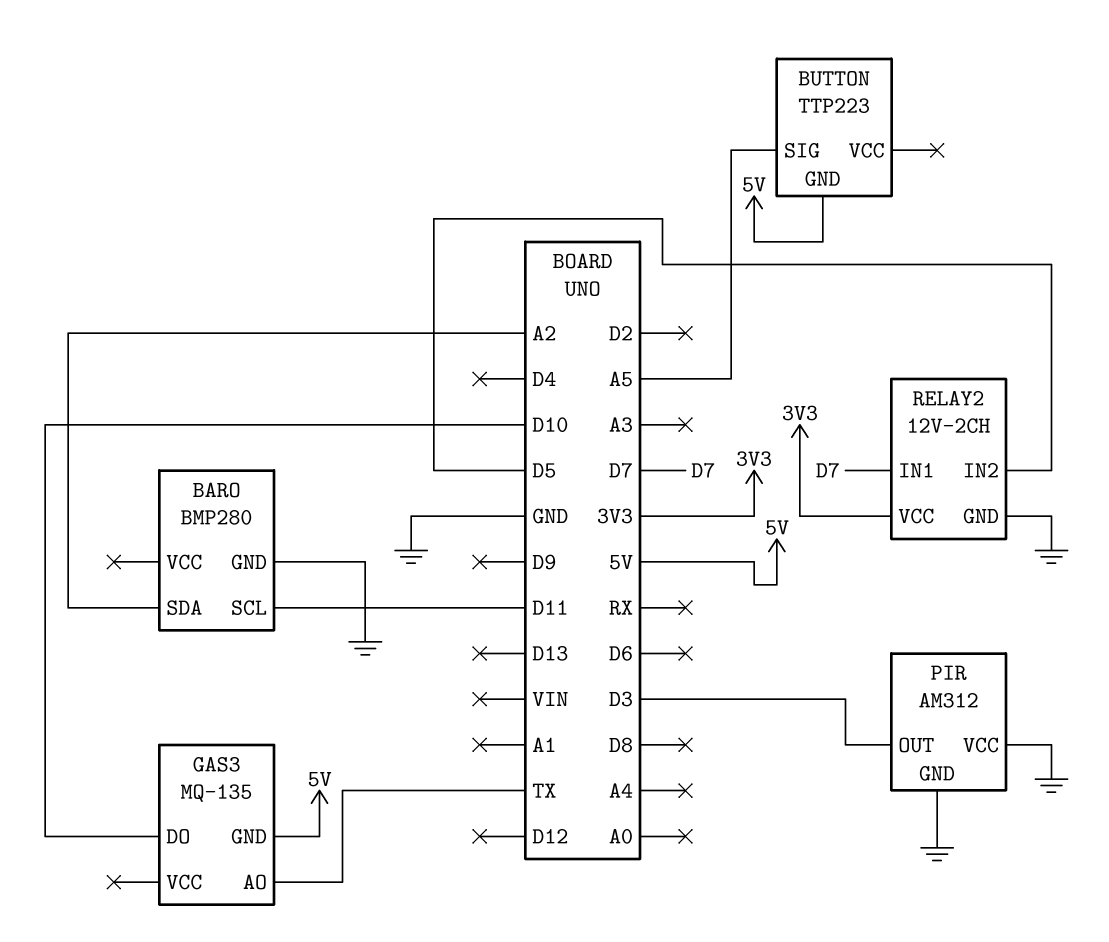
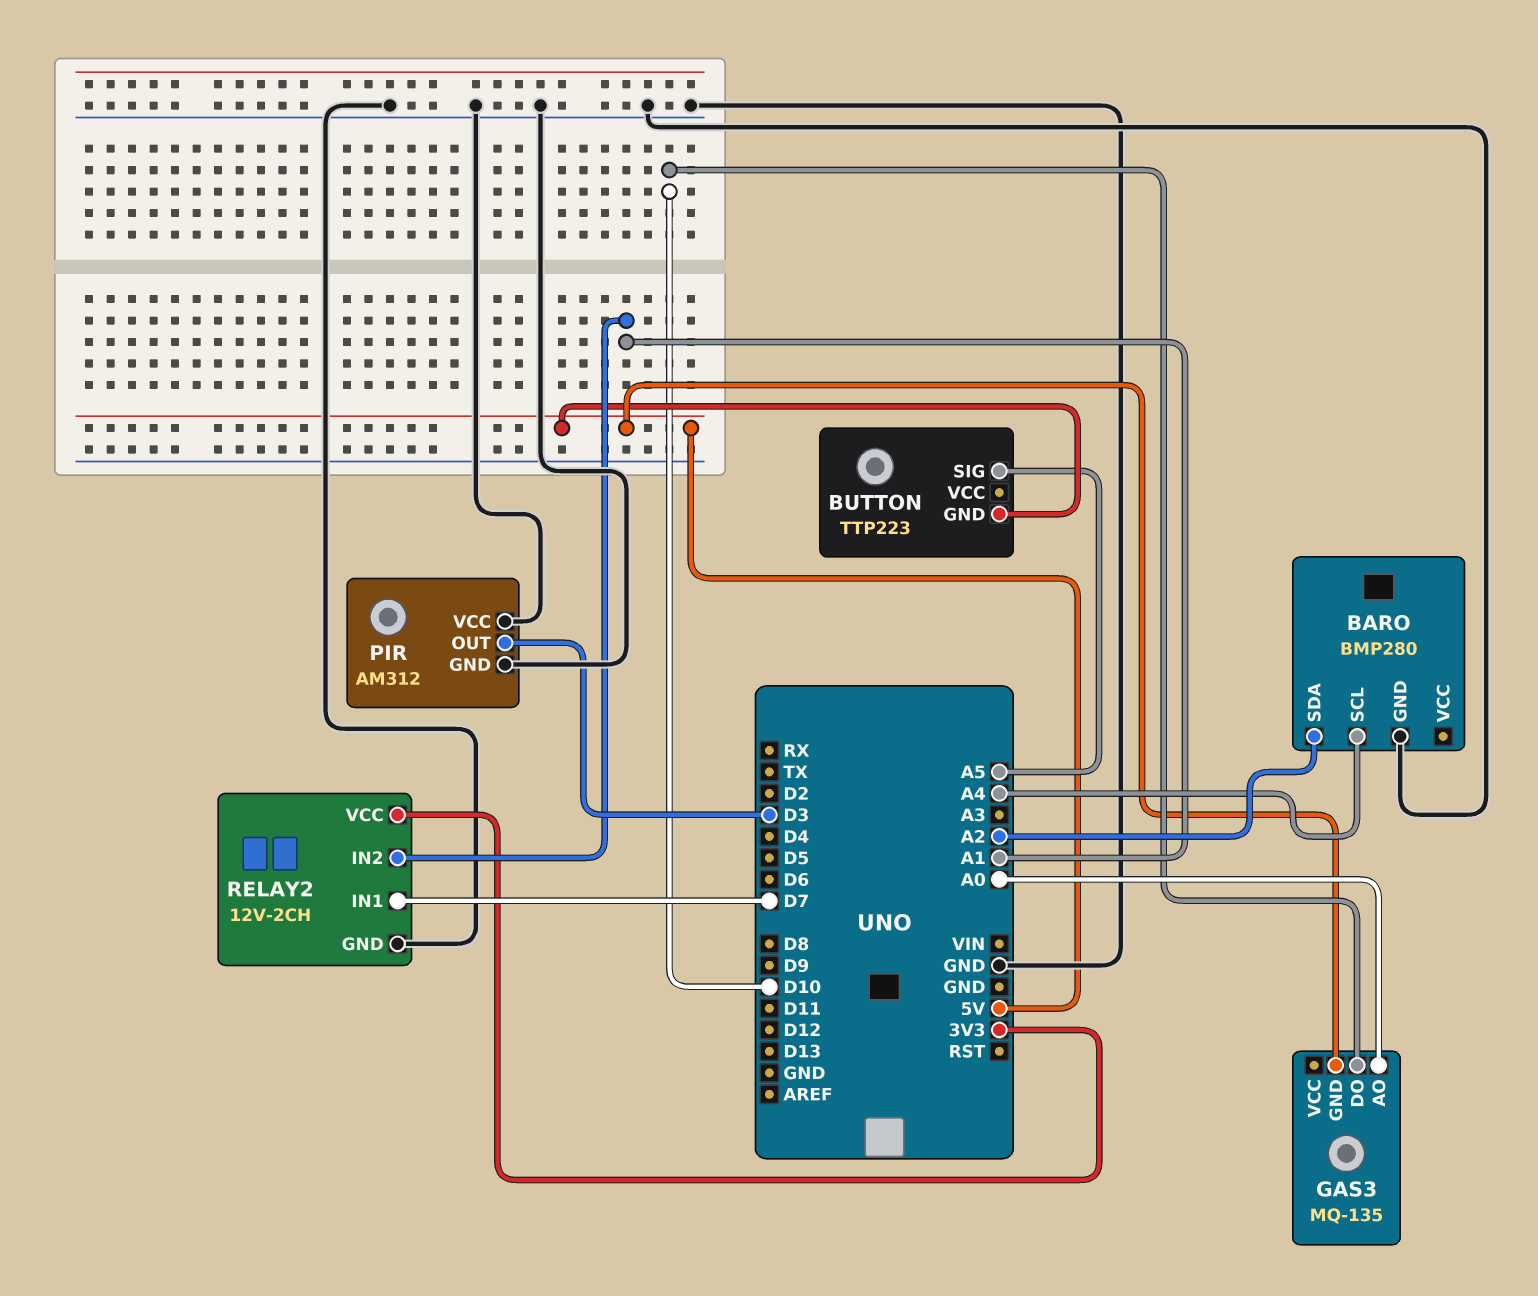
BARO pin SCL: D11 -> A4
GAS3 pin AO: TX -> A0
RELAY2 pin IN2: D5 -> A1

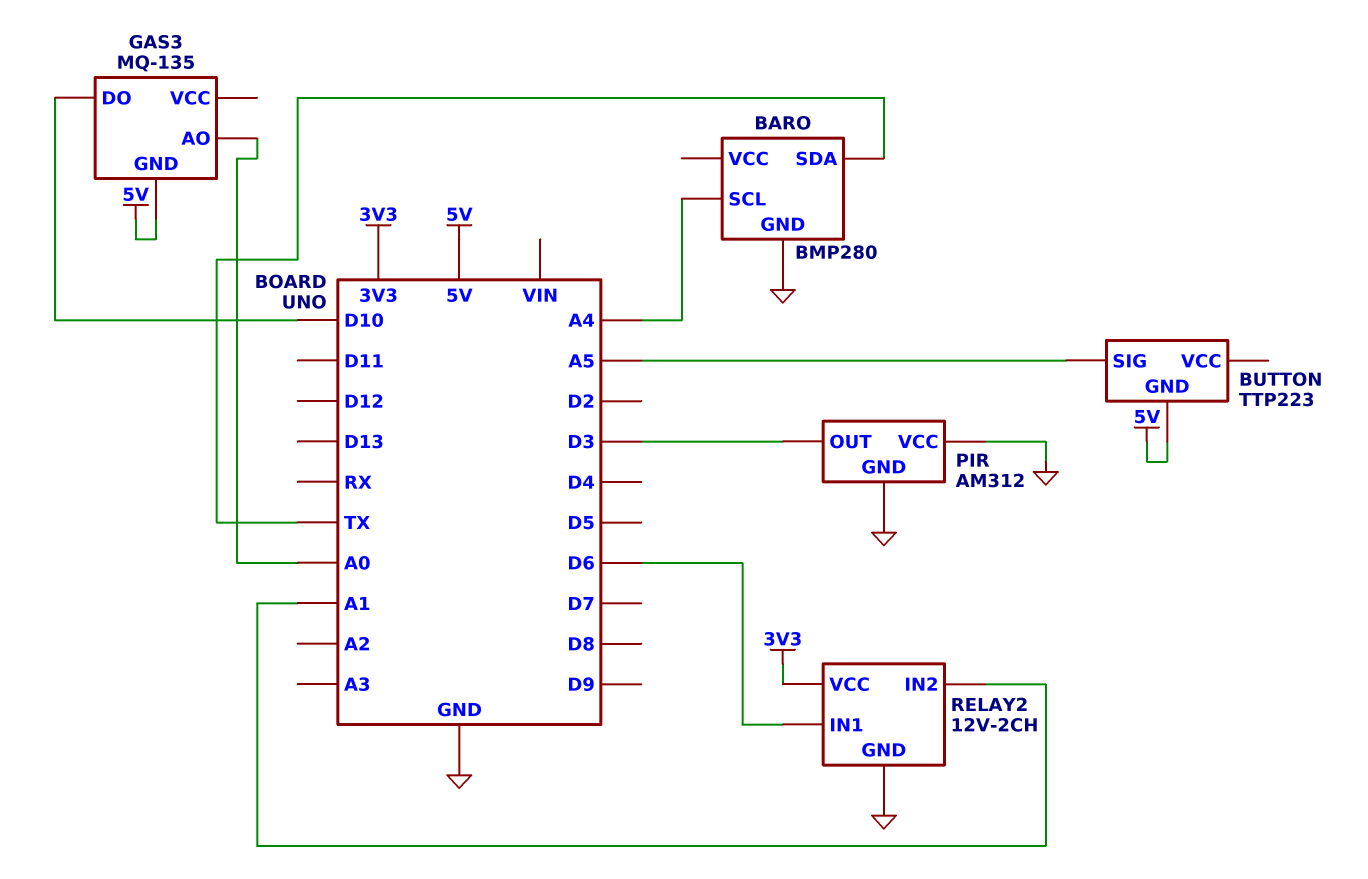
BARO pin SDA: A2 -> TX
RELAY2 pin IN1: D7 -> D6

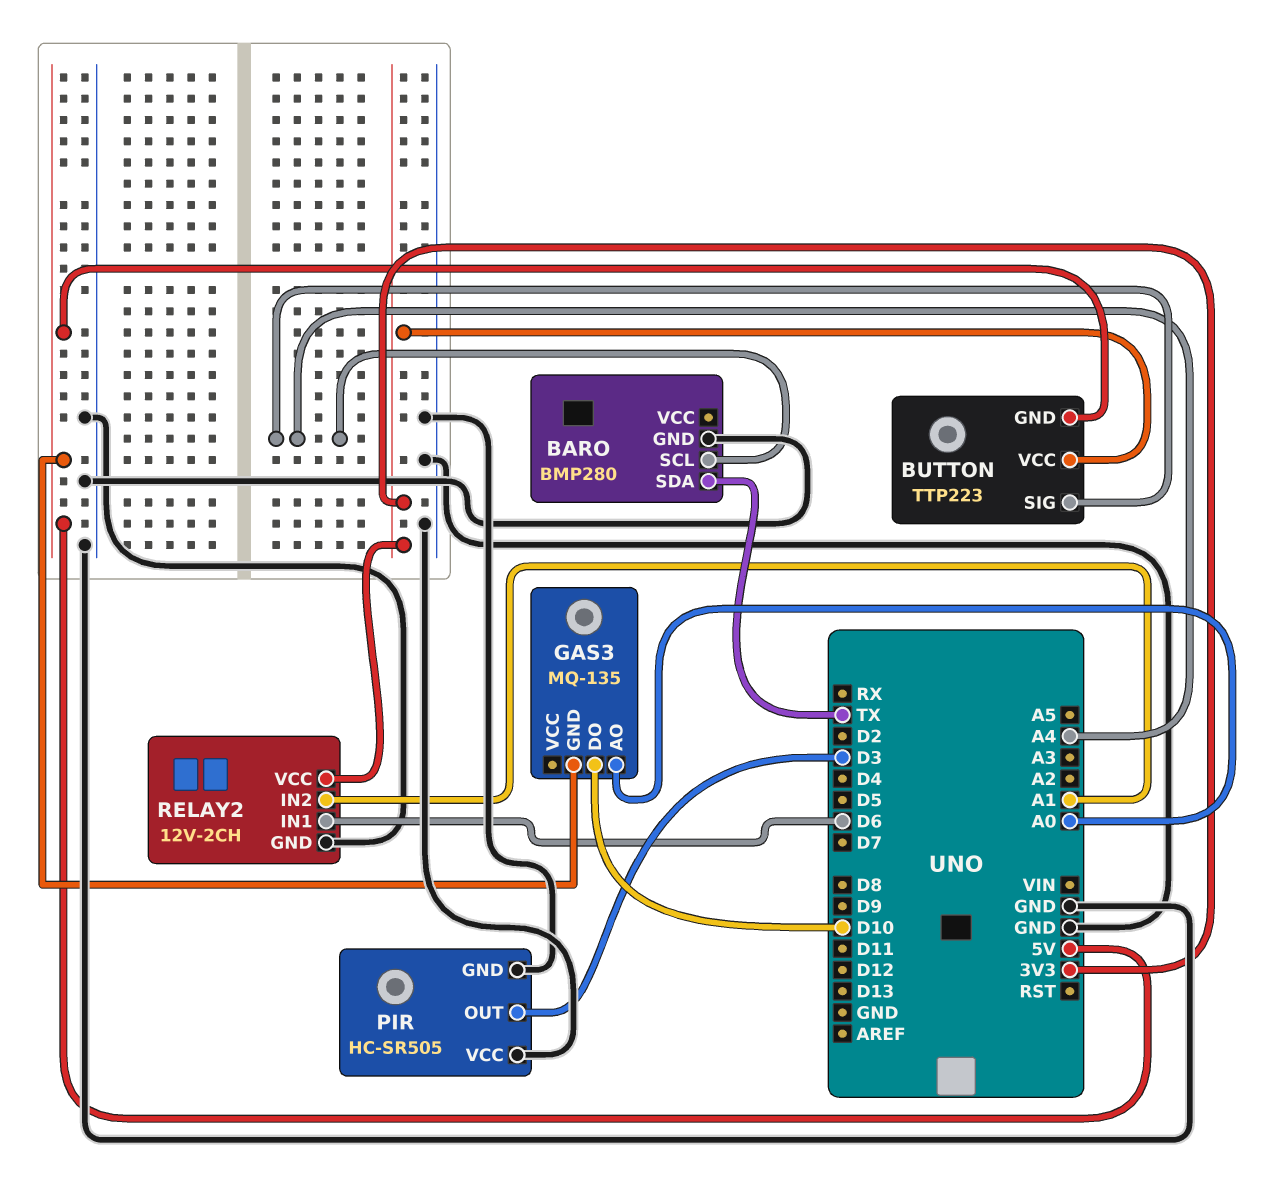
BUTTON pin SIG: A5 -> A4
BUTTON pin VCC: none -> 3V3
PIR: AM312 -> HC-SR505

